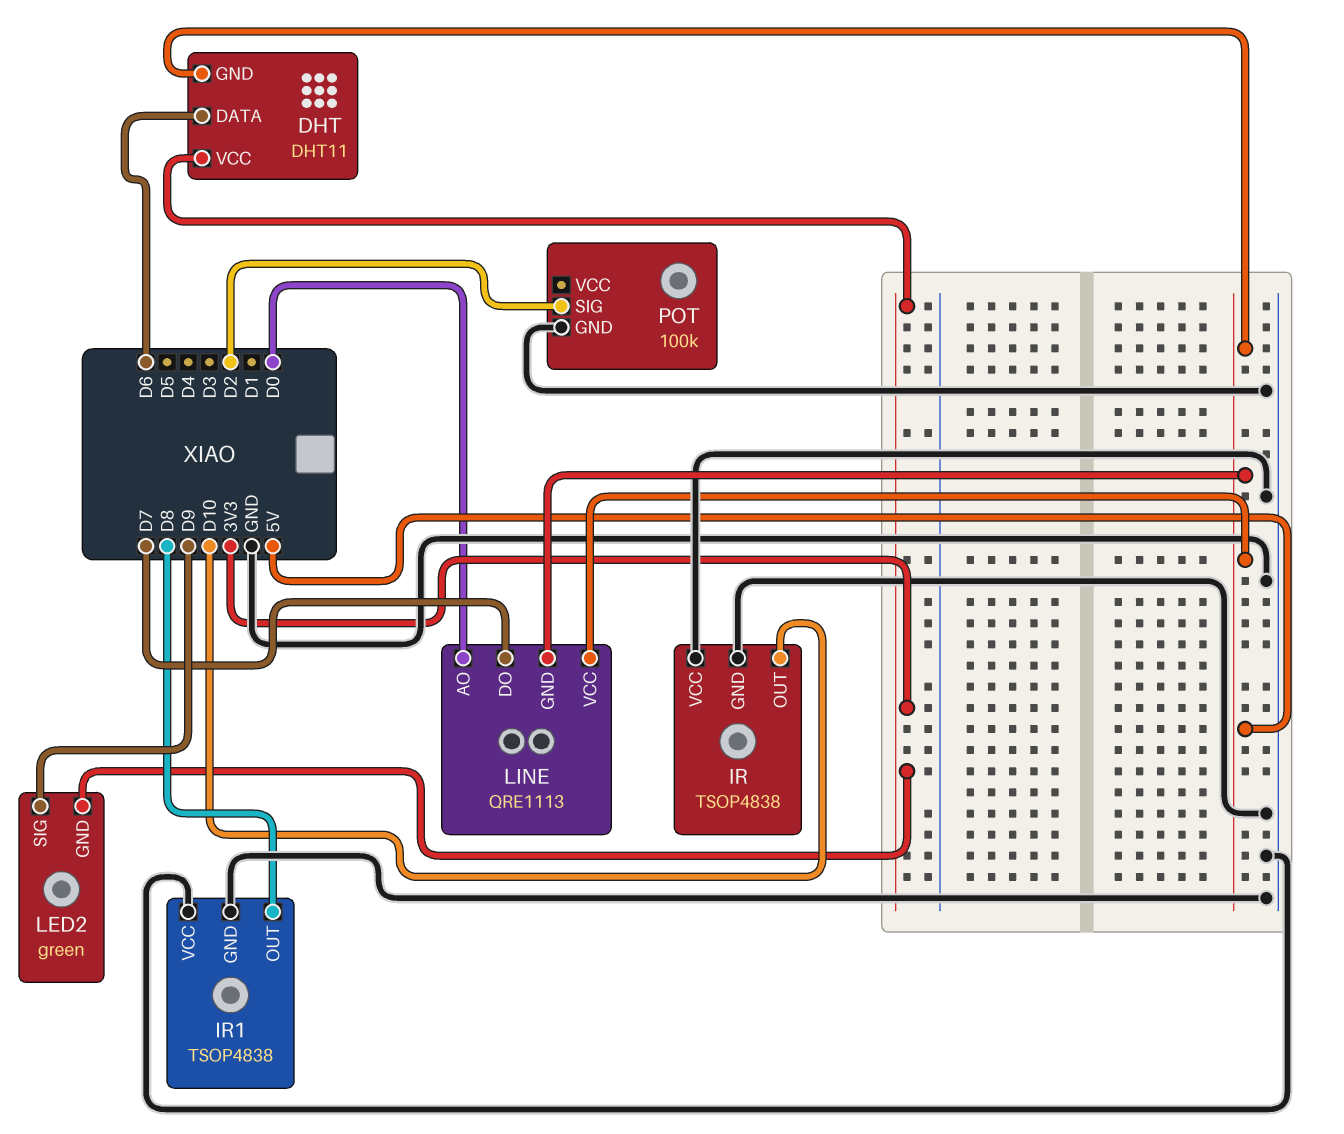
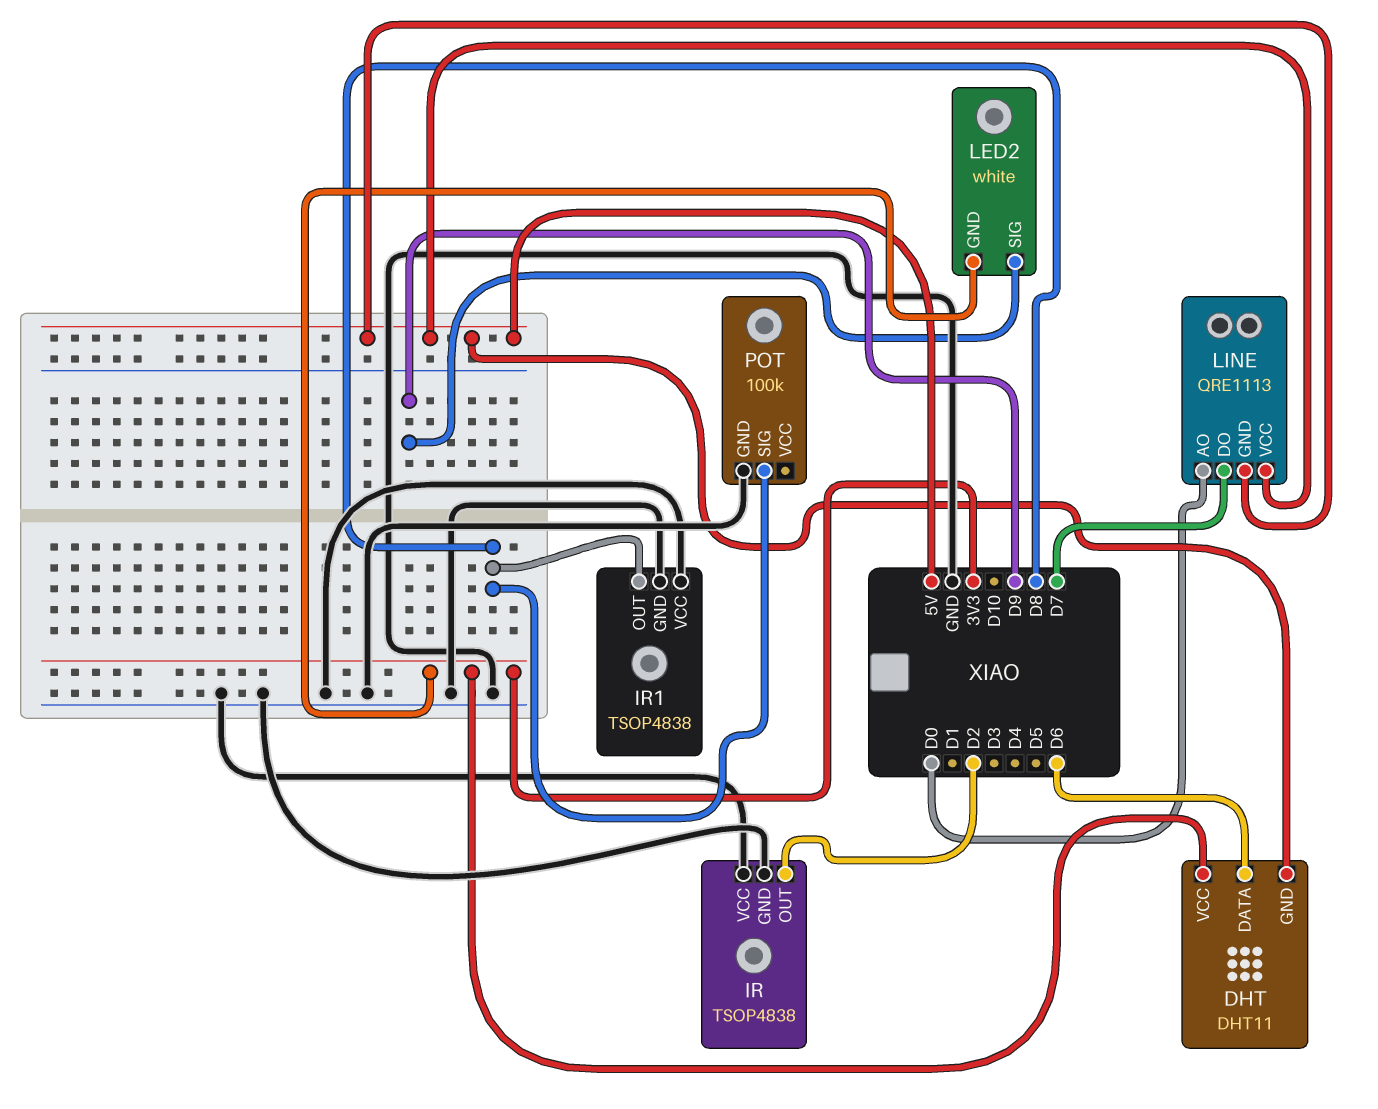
IR pin OUT: D10 -> D2
LED2: green -> white
POT pin SIG: D2 -> D8

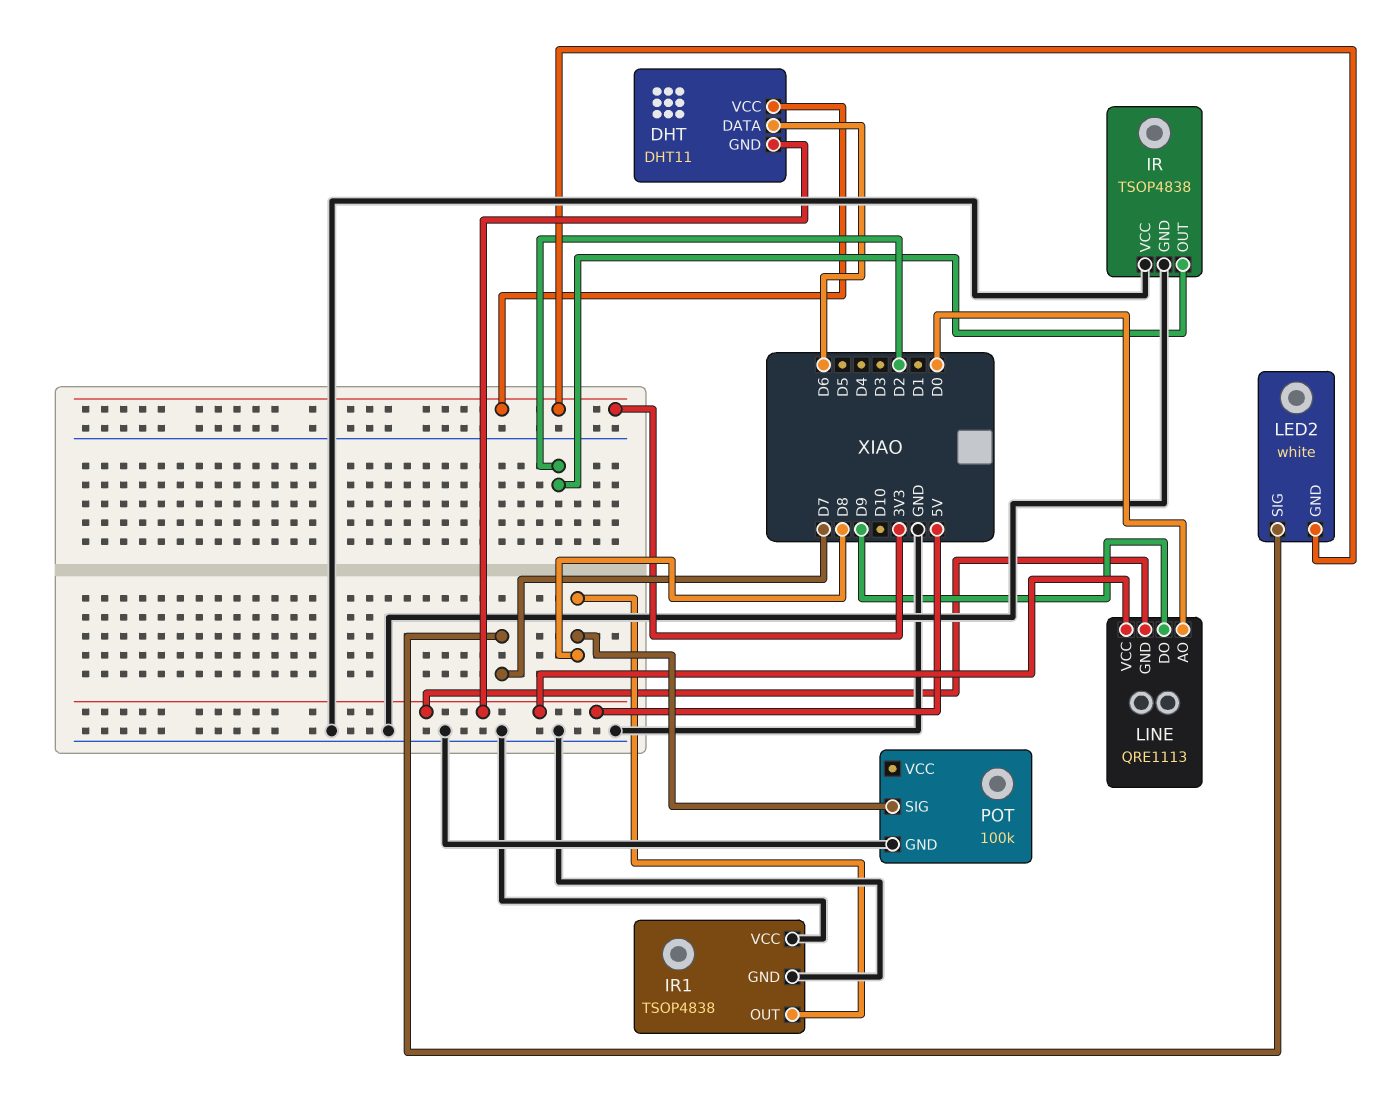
LED2 pin SIG: D9 -> D7
LINE pin DO: D7 -> D9

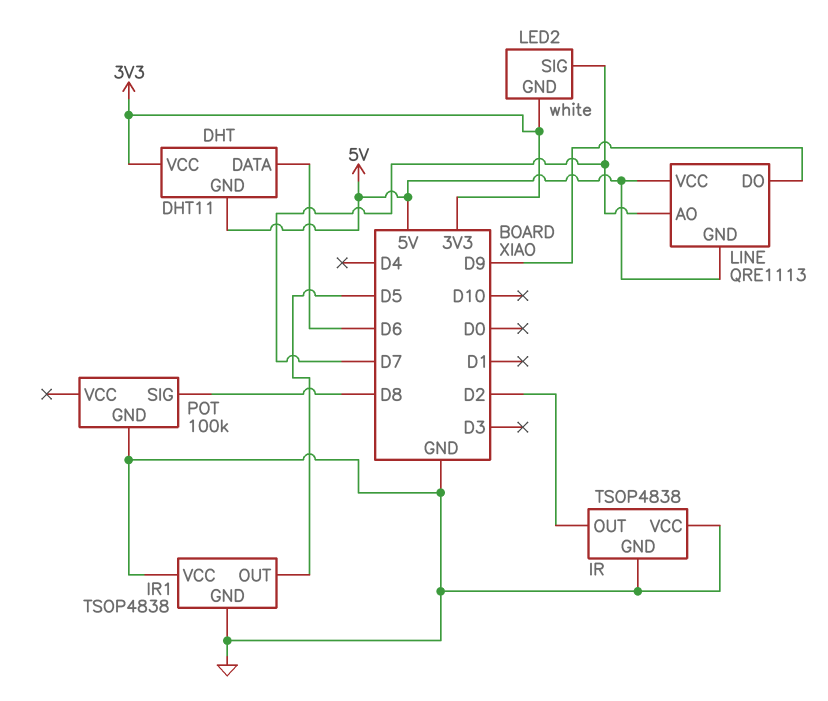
IR1 pin OUT: D8 -> D5
LINE pin AO: D0 -> D7

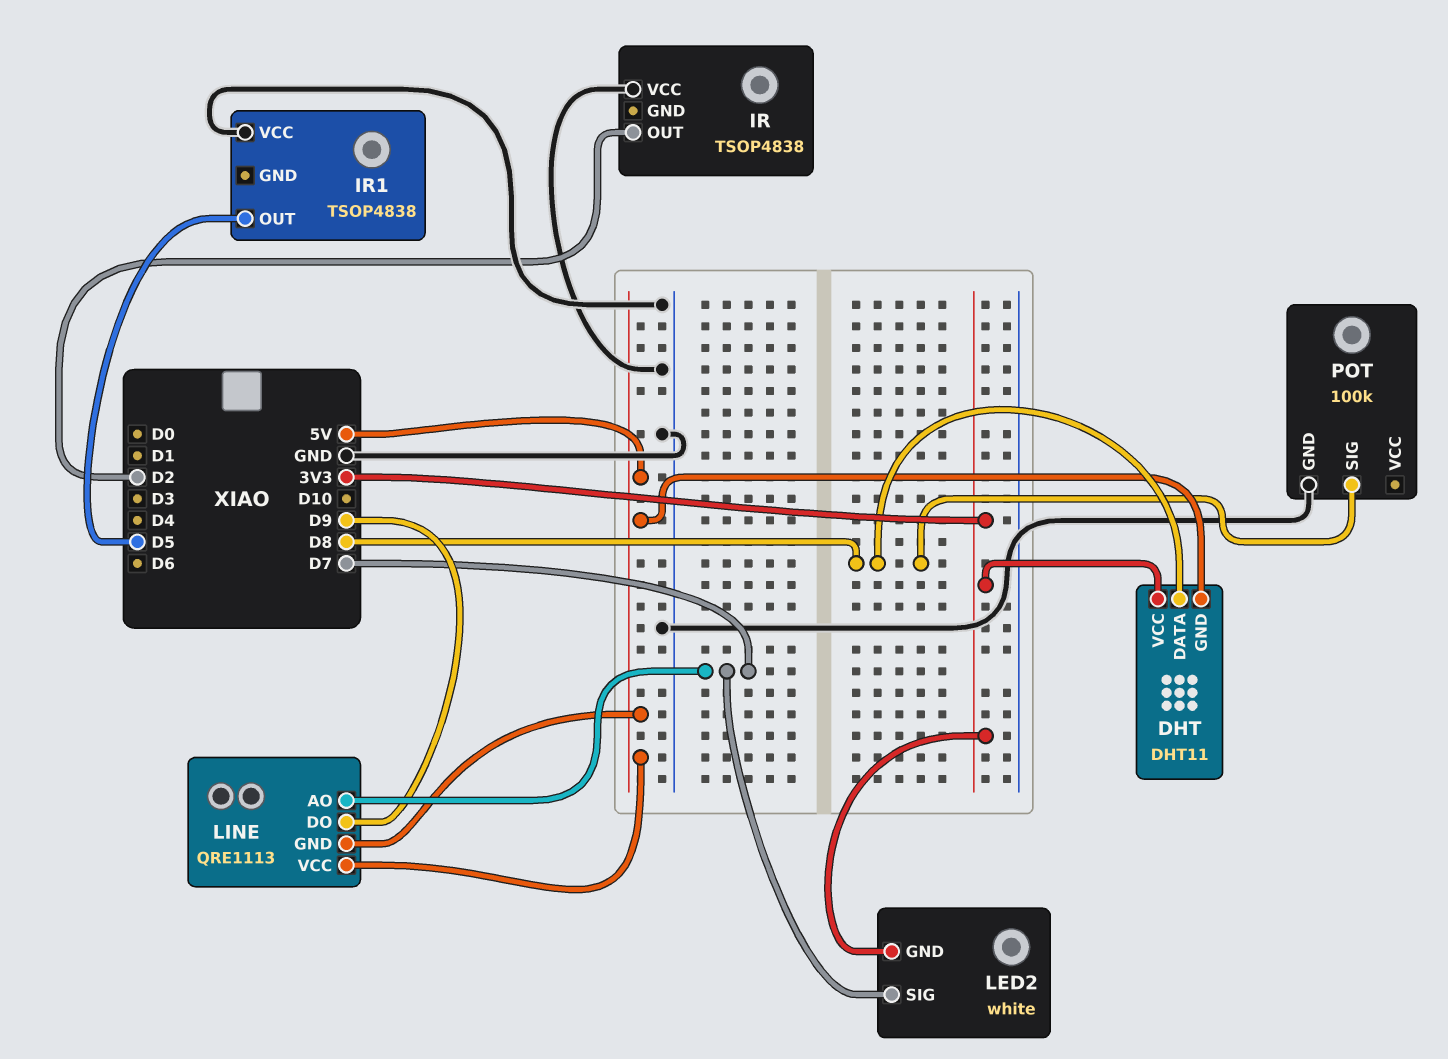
DHT pin DATA: D6 -> D8
IR pin GND: GND -> none
IR1 pin GND: GND -> none

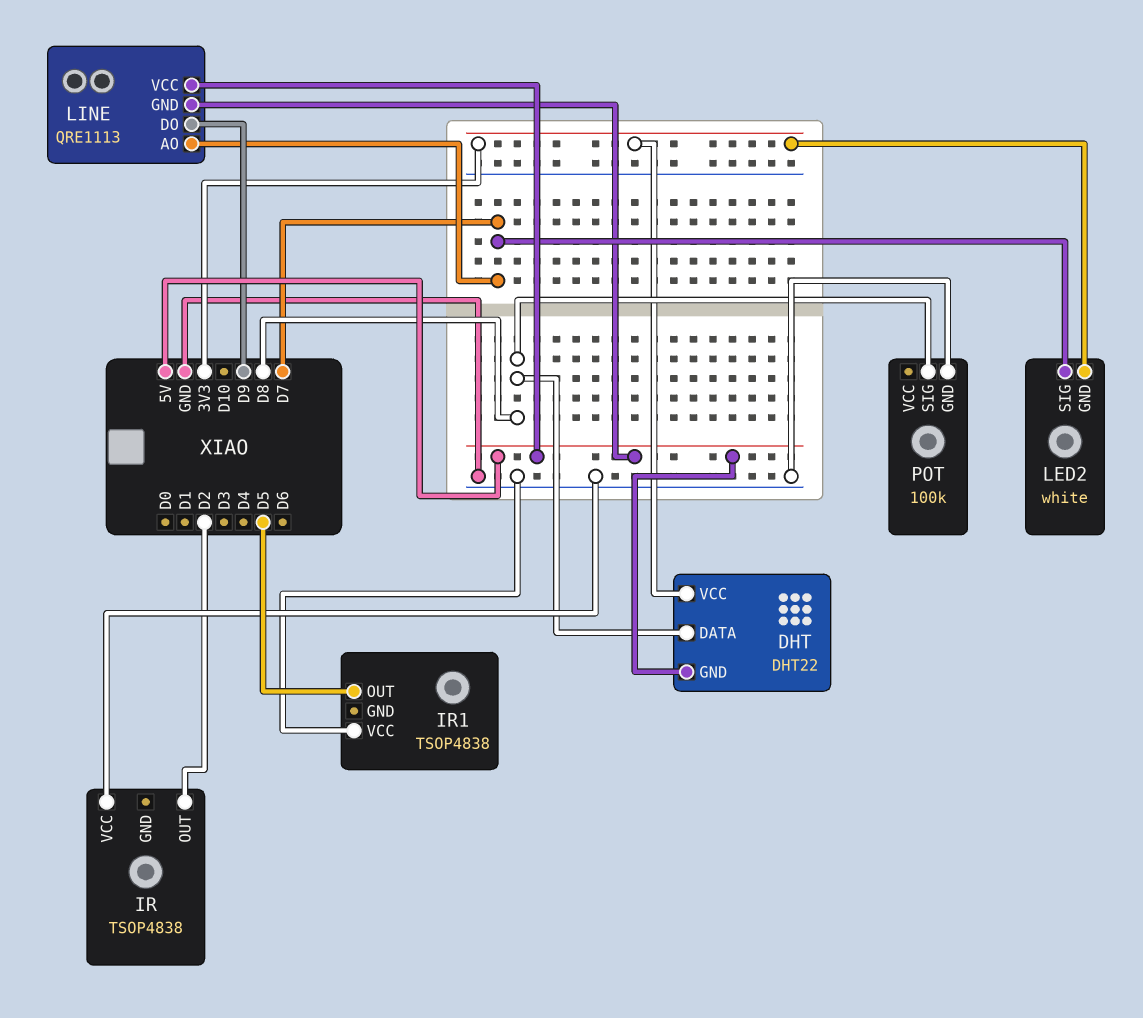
DHT: DHT11 -> DHT22

